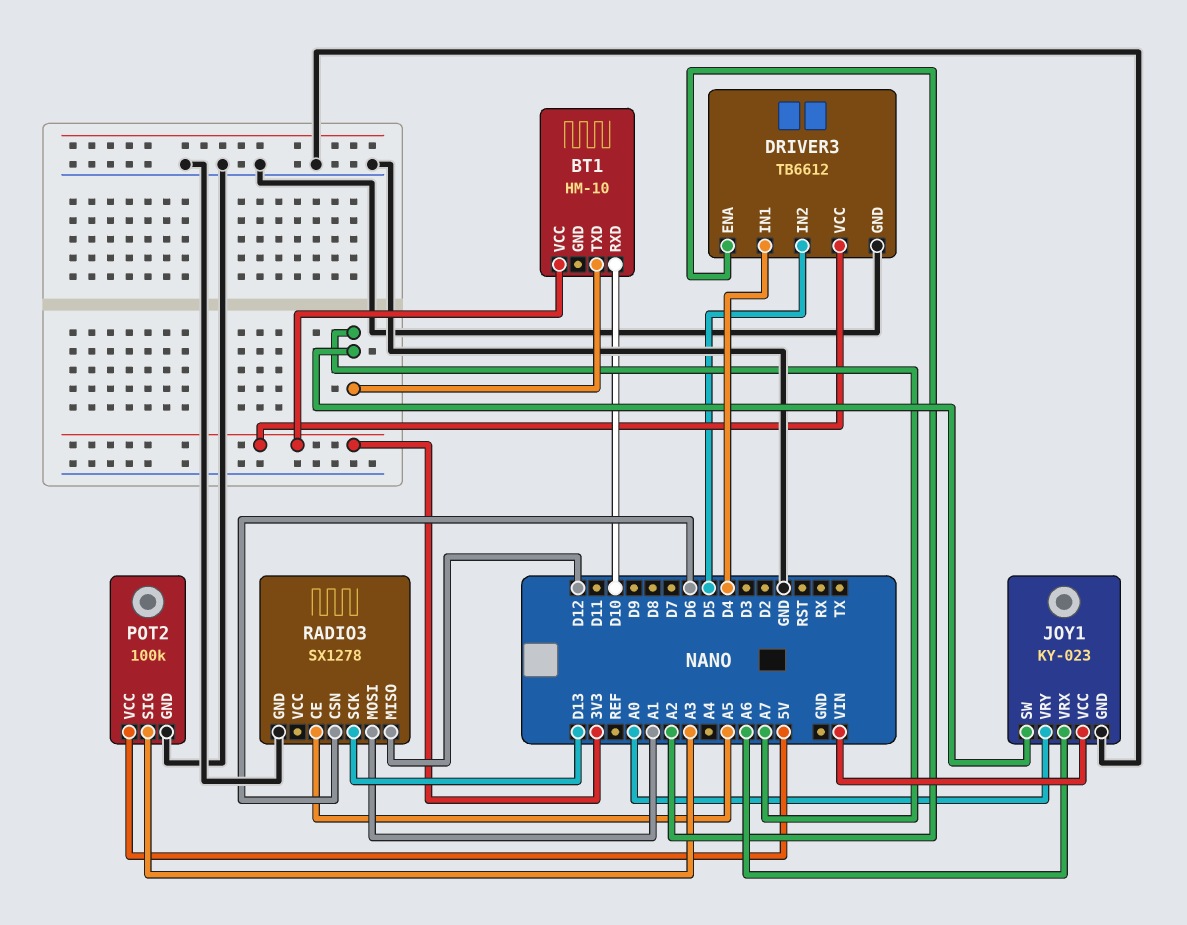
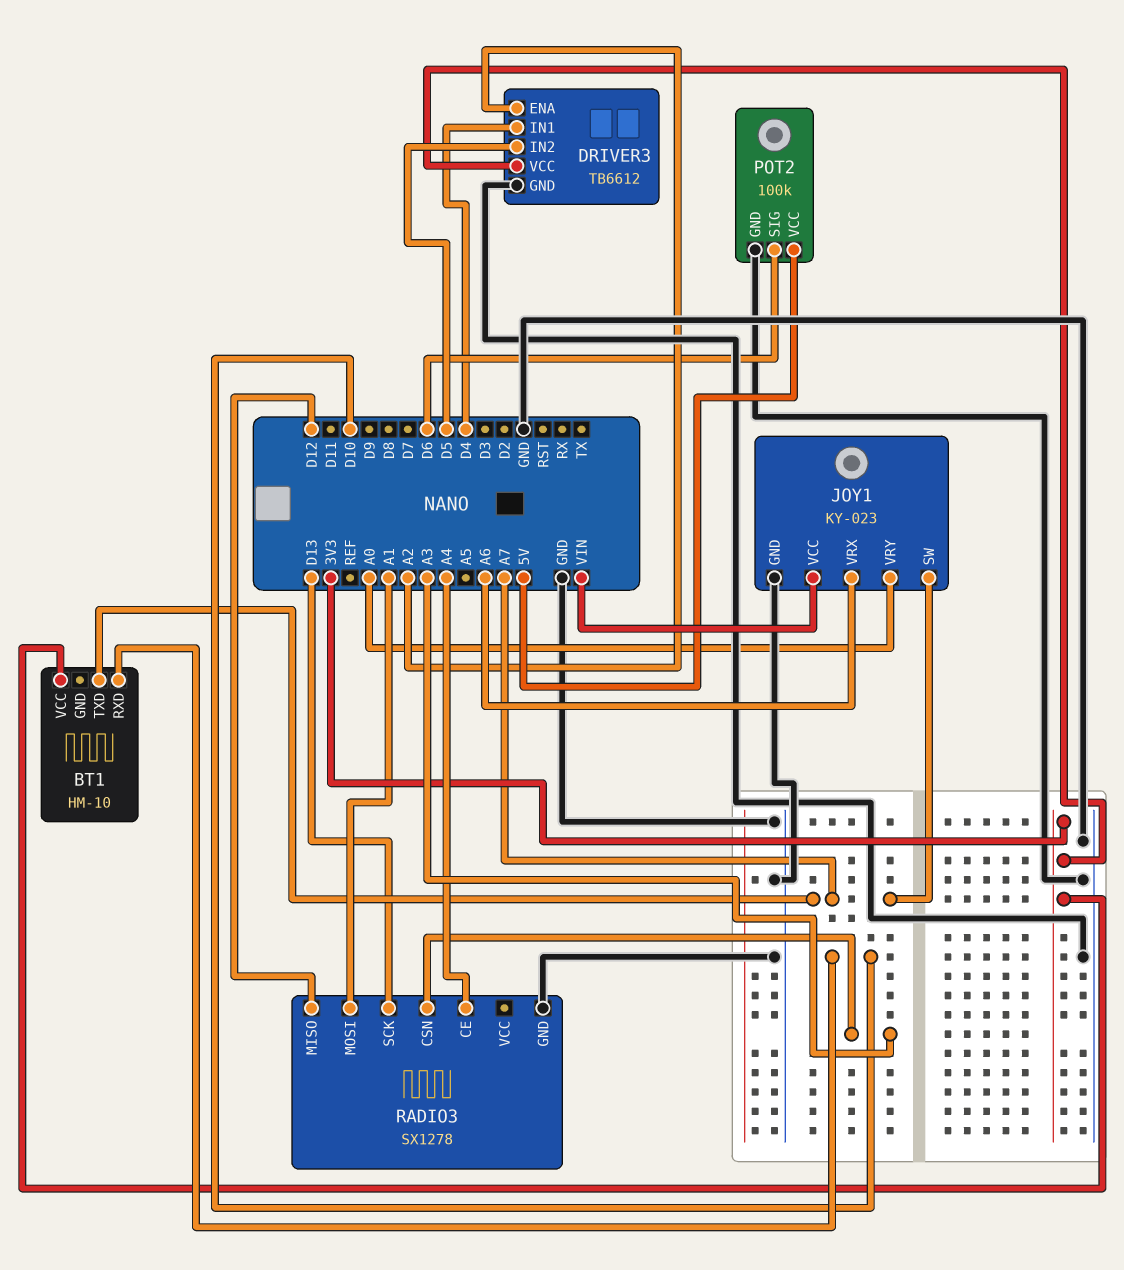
POT2 pin SIG: A3 -> D6
RADIO3 pin CE: A5 -> A4
RADIO3 pin CSN: D6 -> A3

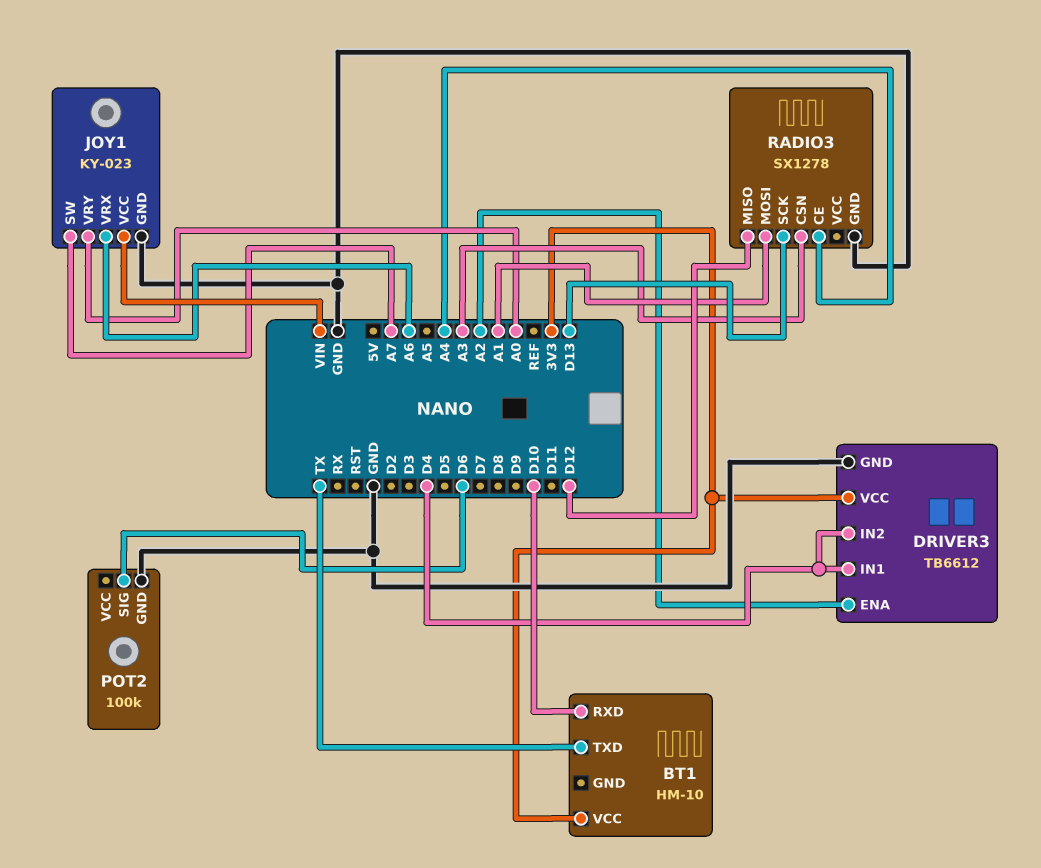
BT1 pin TXD: A7 -> TX
DRIVER3 pin IN2: D5 -> D4
POT2 pin VCC: 5V -> none

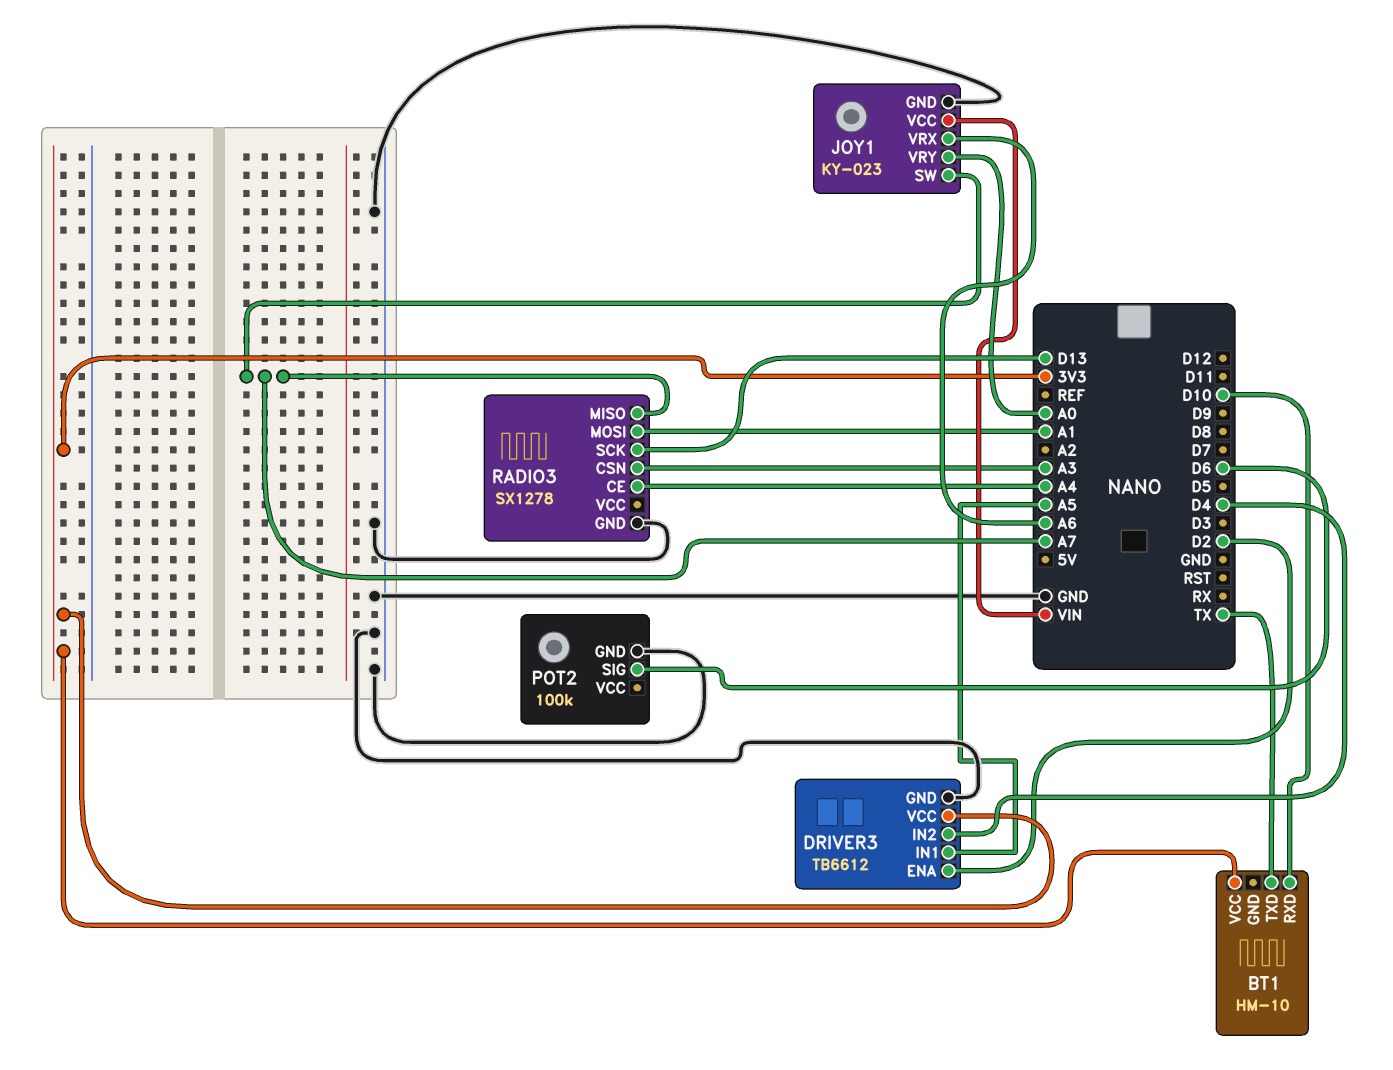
DRIVER3 pin ENA: A2 -> D2
DRIVER3 pin IN1: D4 -> A5
RADIO3 pin MISO: D12 -> A7

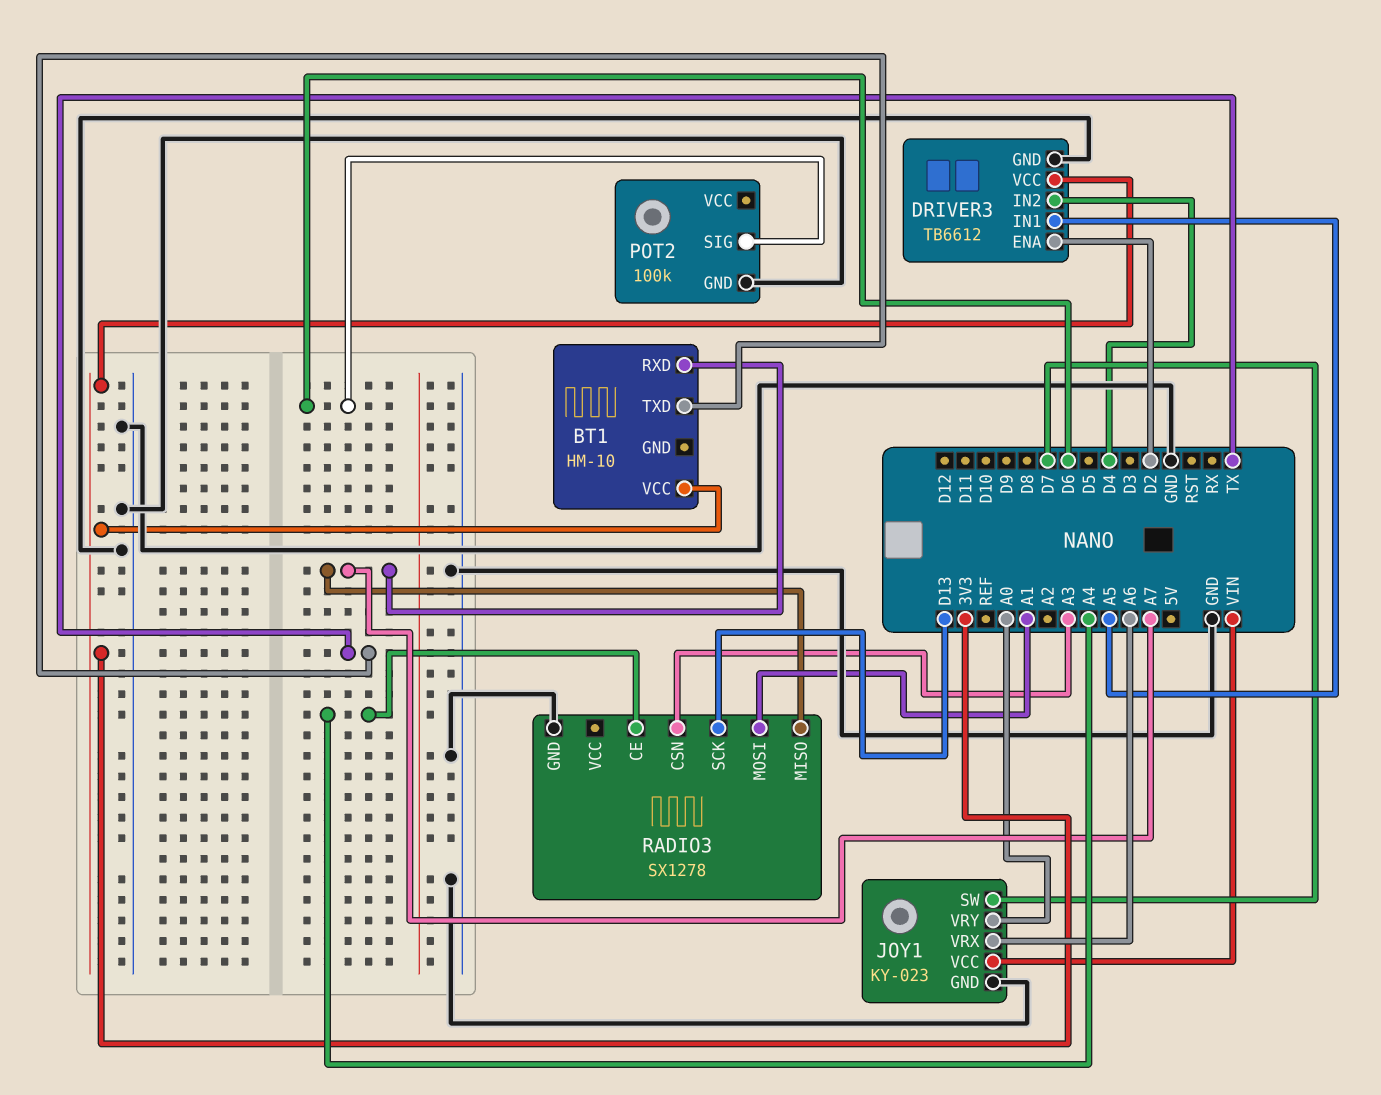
BT1 pin RXD: D10 -> A7
JOY1 pin SW: A7 -> D7

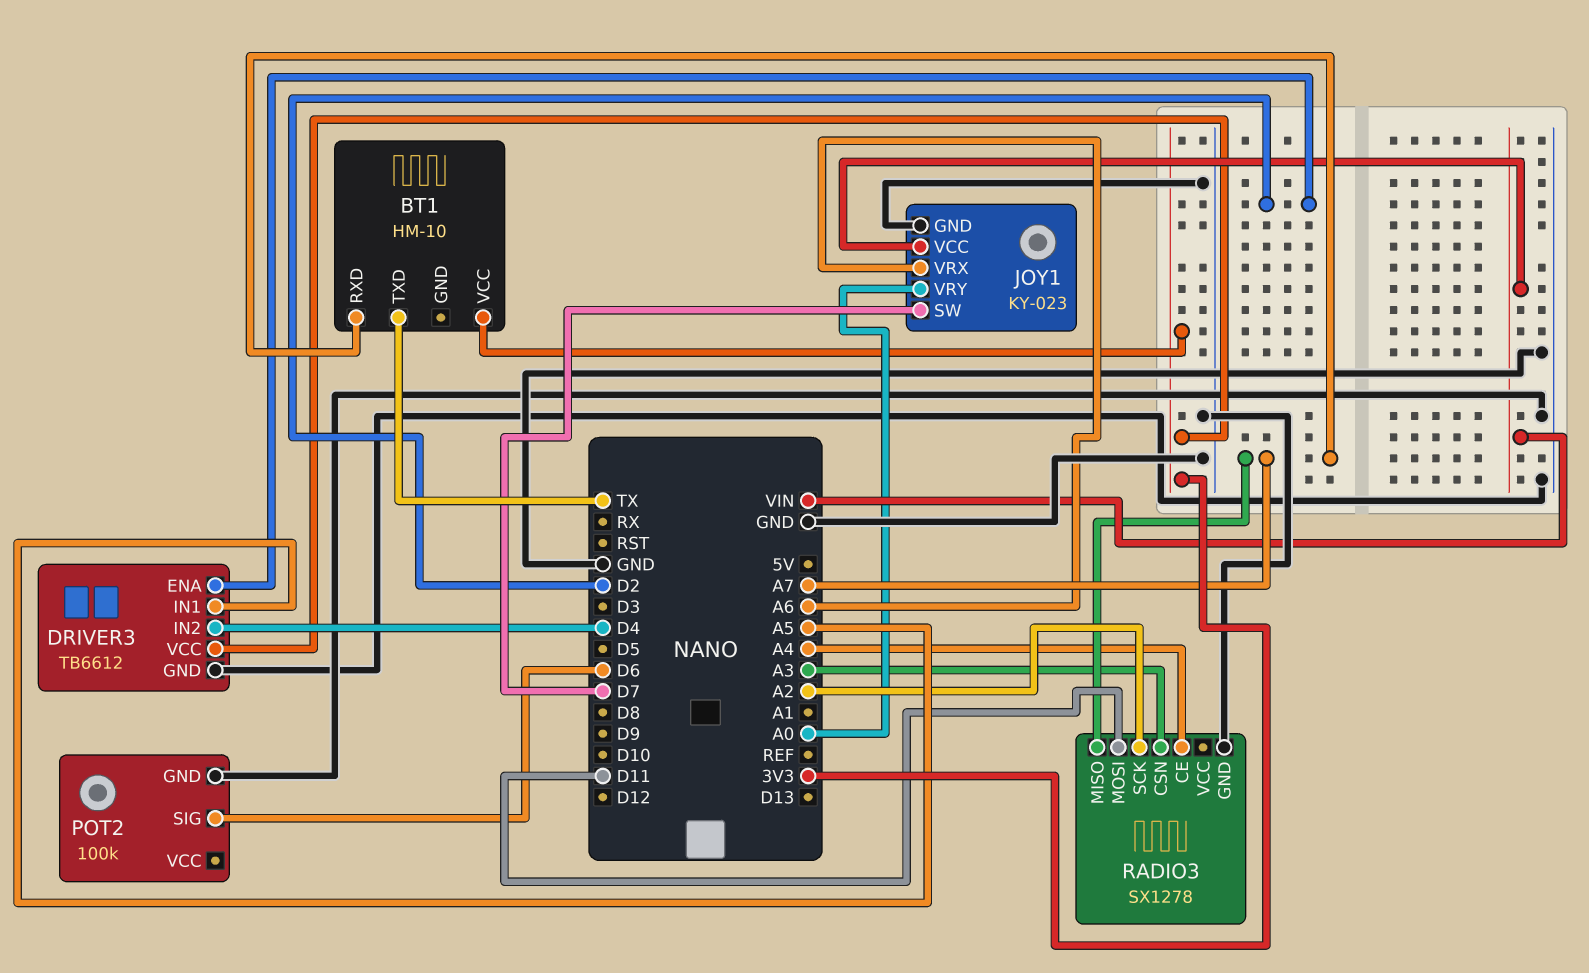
RADIO3 pin MOSI: A1 -> D11
RADIO3 pin SCK: D13 -> A2

